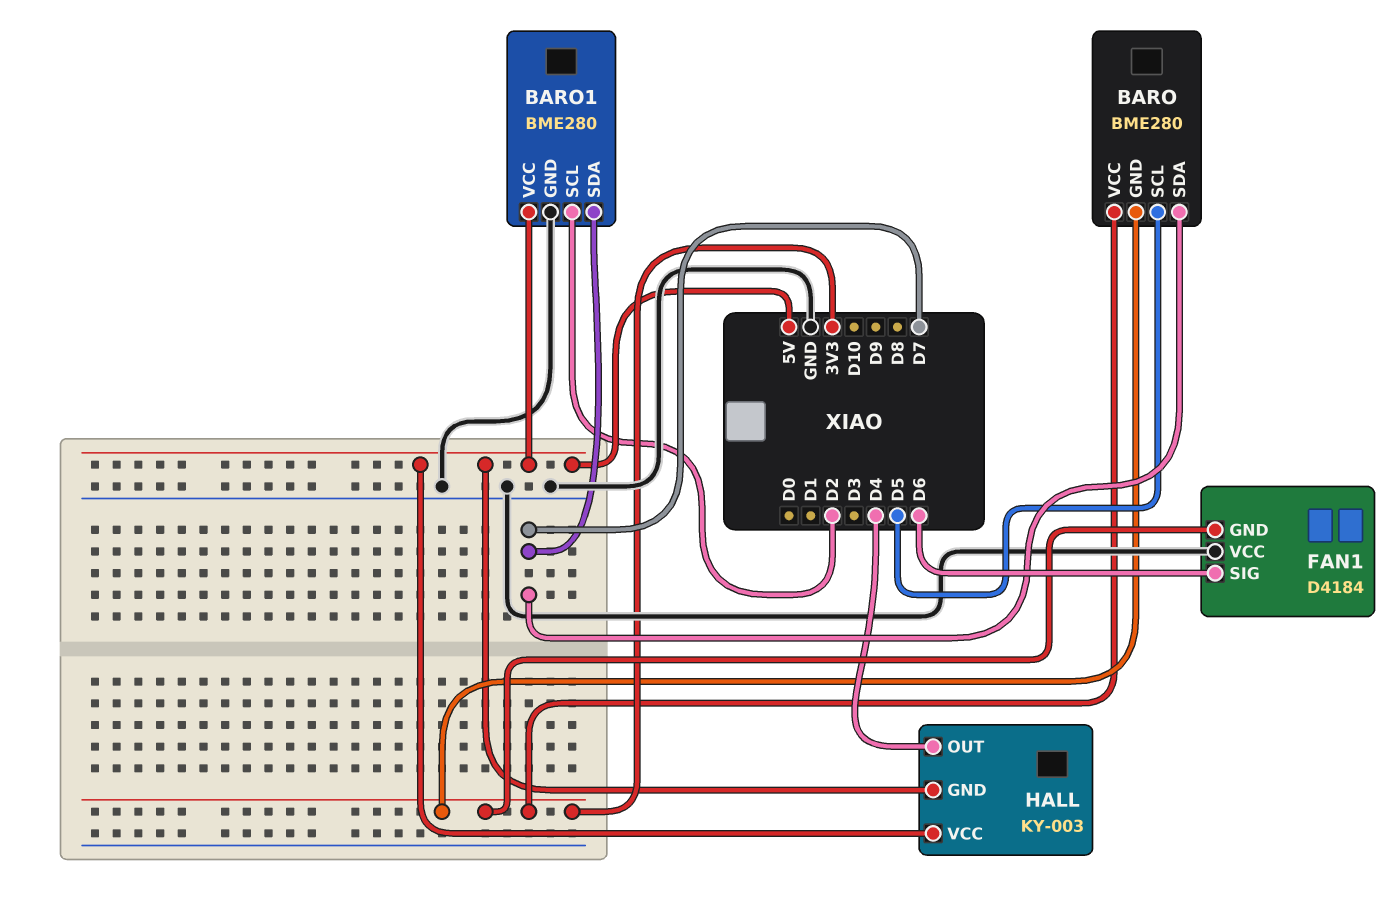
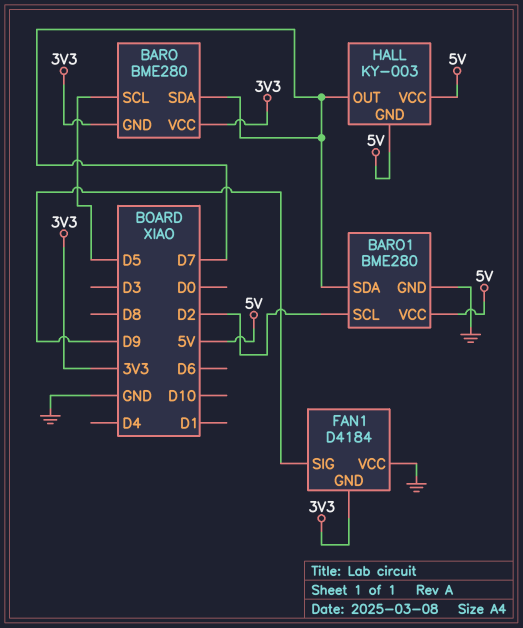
FAN1 pin SIG: D6 -> D9
HALL pin OUT: D4 -> D7

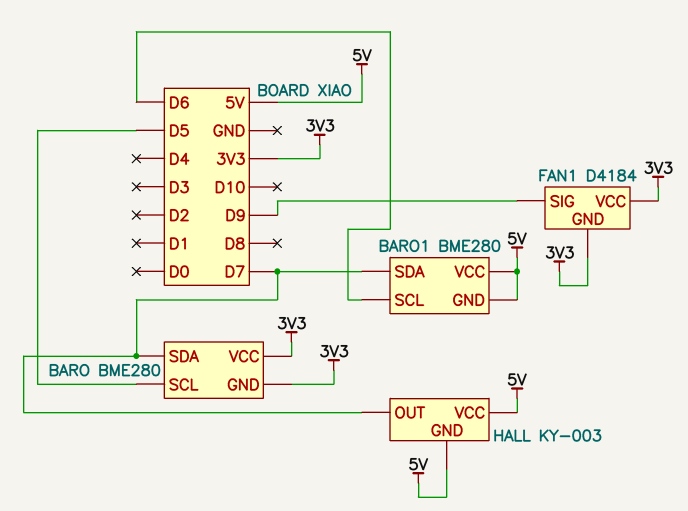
BARO1 pin GND: GND -> 5V
BARO1 pin SCL: D2 -> D6
FAN1 pin VCC: GND -> 3V3

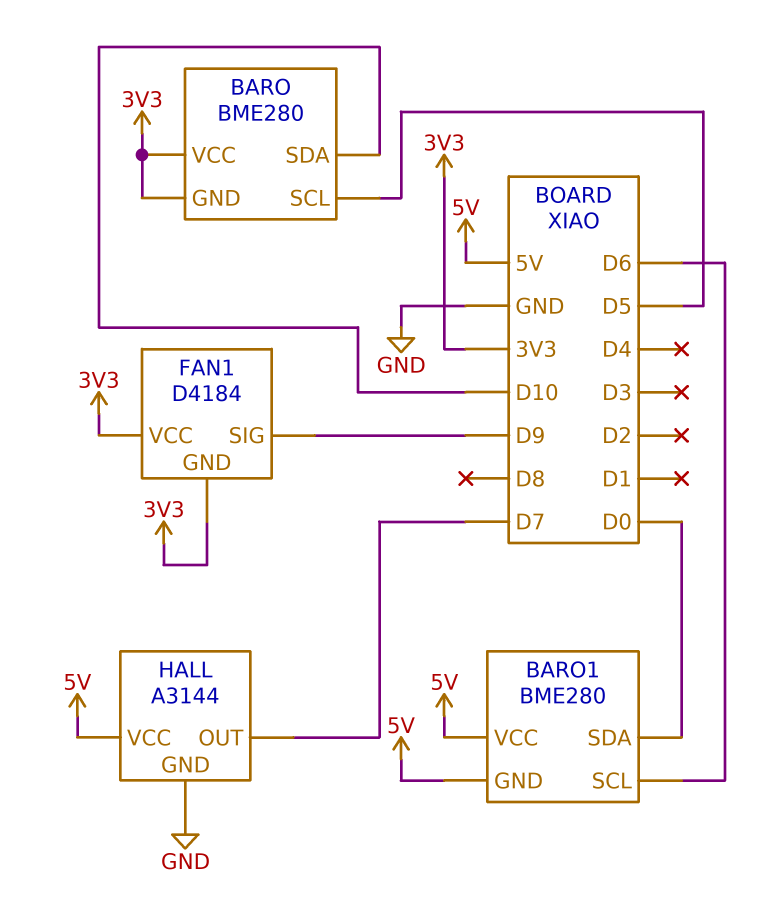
BARO pin SDA: D7 -> D10
BARO1 pin SDA: D7 -> D0
HALL: KY-003 -> A3144
HALL pin GND: 5V -> GND

